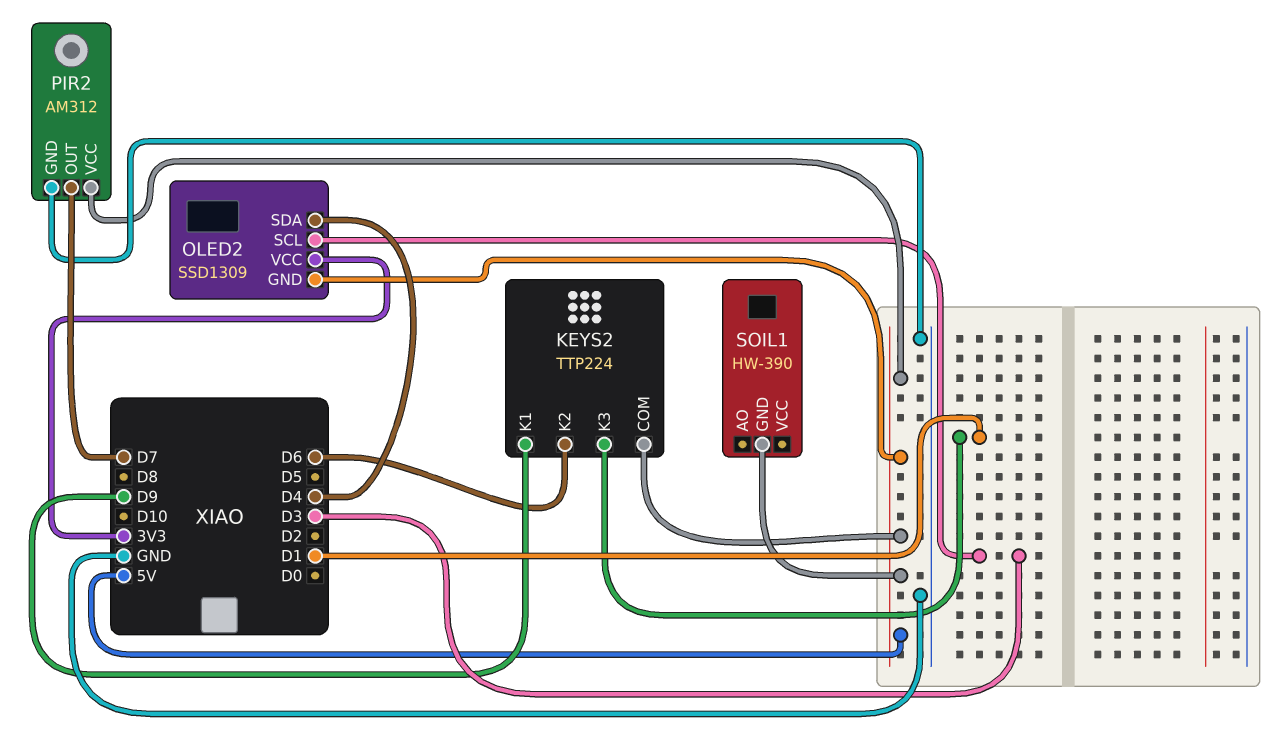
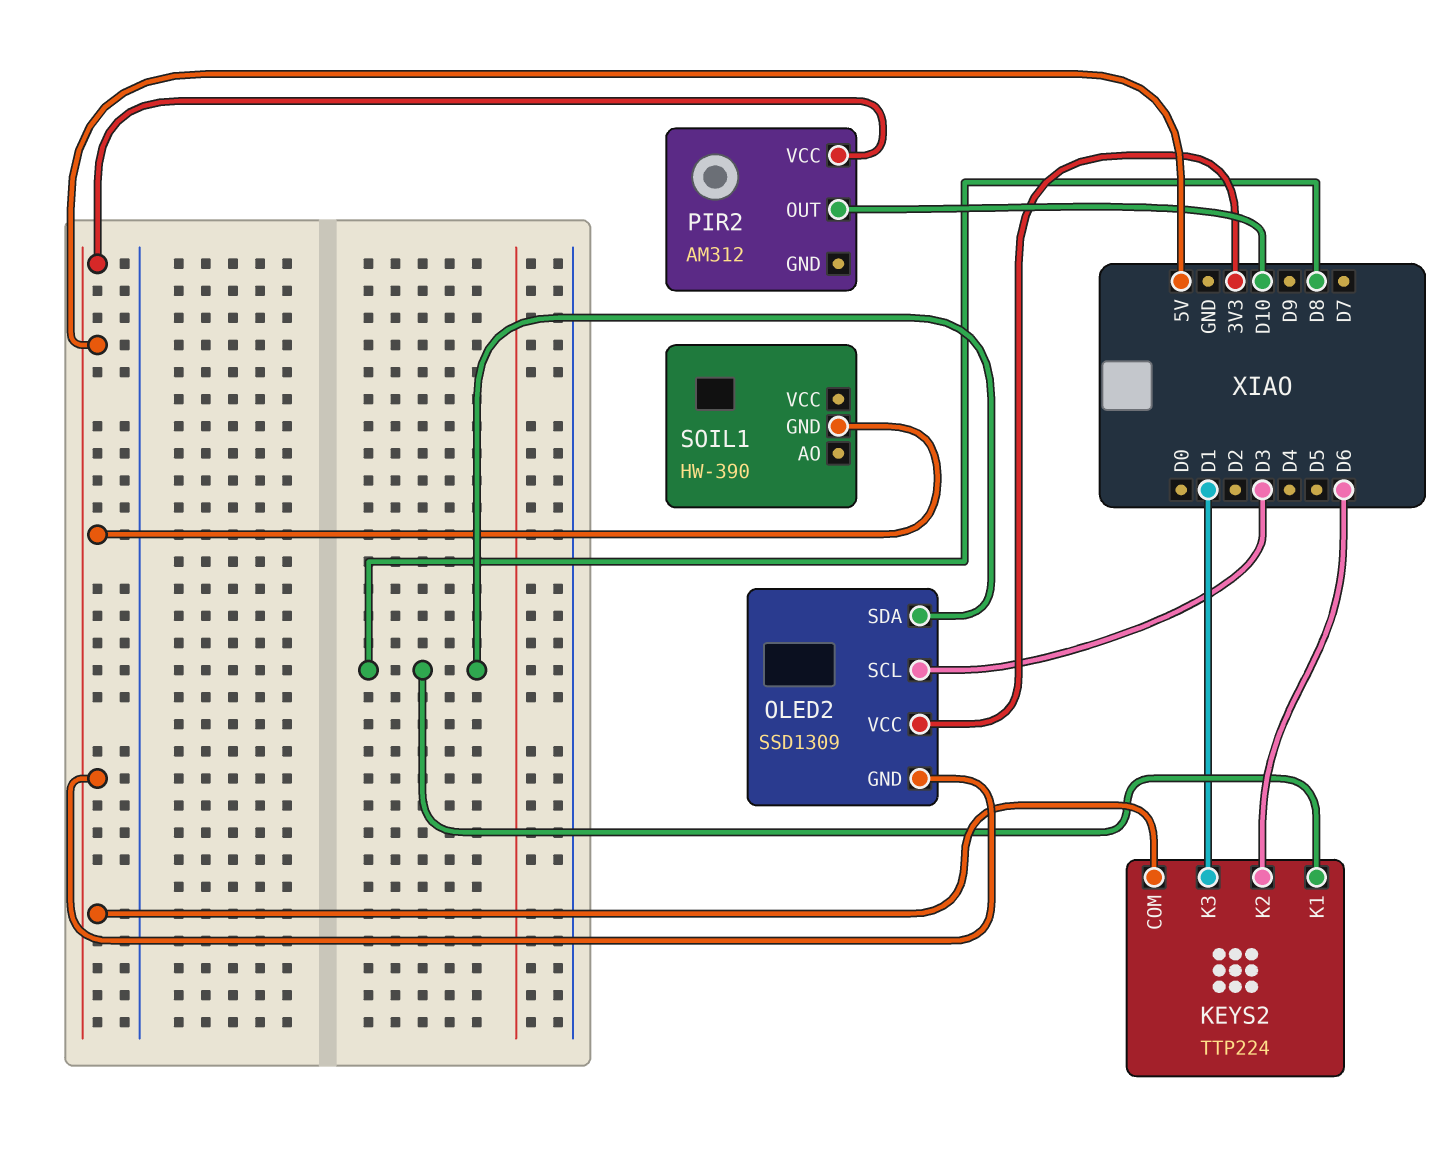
KEYS2 pin K1: D9 -> D8
OLED2 pin SDA: D4 -> D8
PIR2 pin GND: GND -> none
PIR2 pin OUT: D7 -> D10

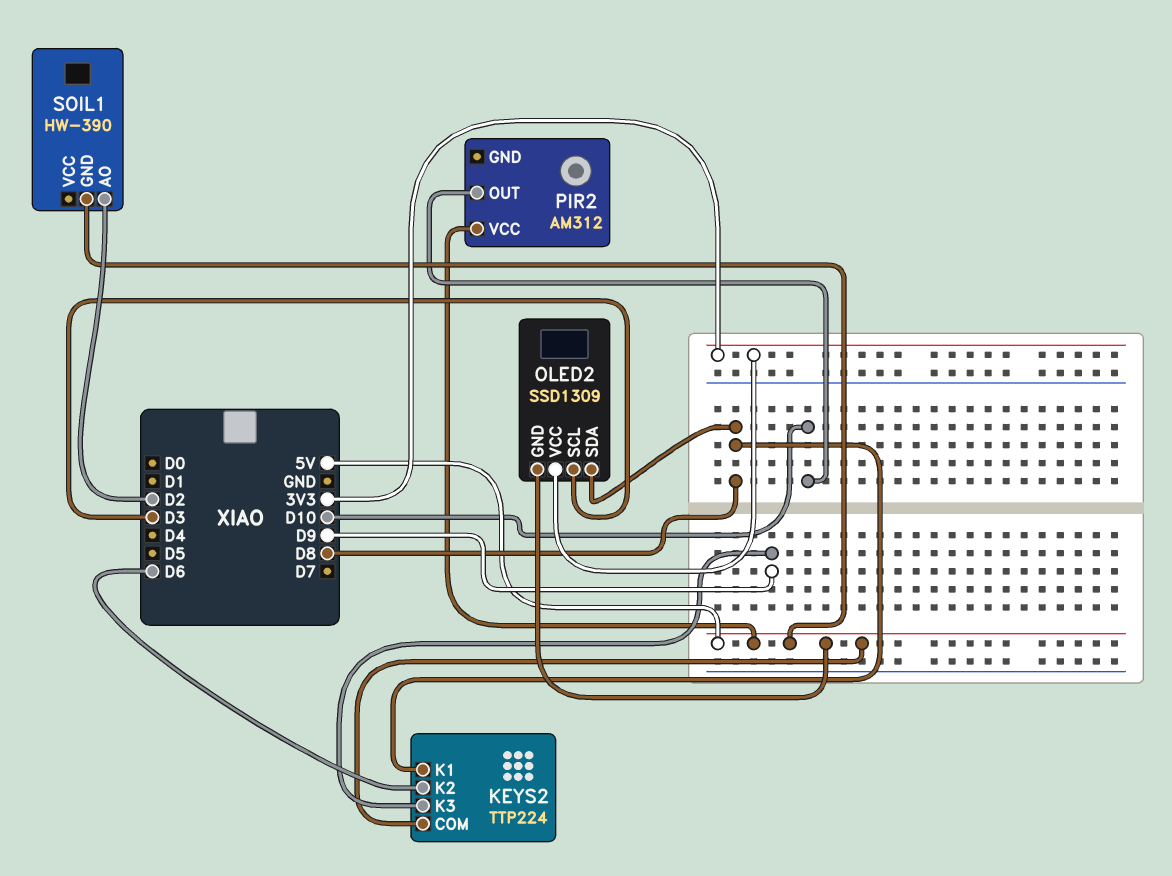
KEYS2 pin K3: D1 -> D9
SOIL1 pin AO: none -> D2

